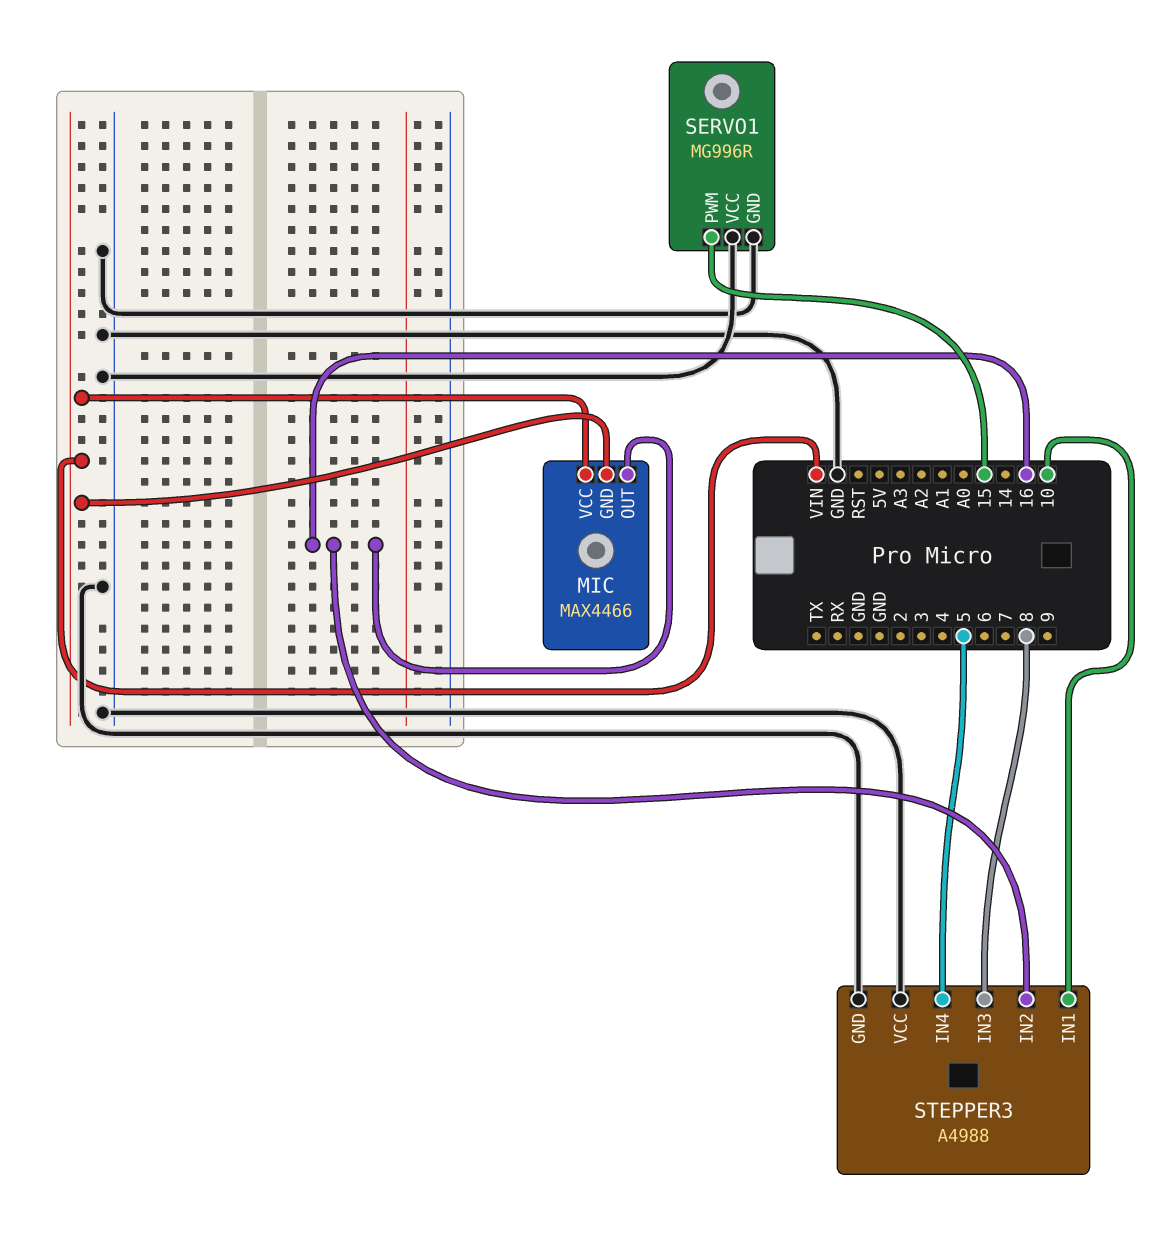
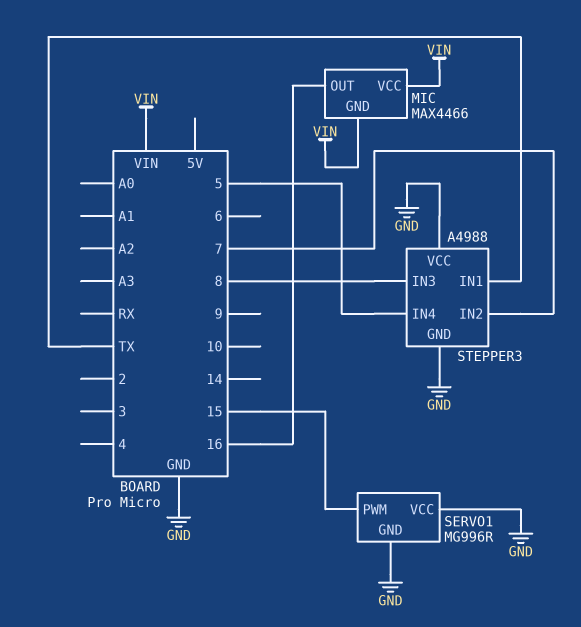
STEPPER3 pin IN1: 10 -> TX
STEPPER3 pin IN2: 16 -> 7

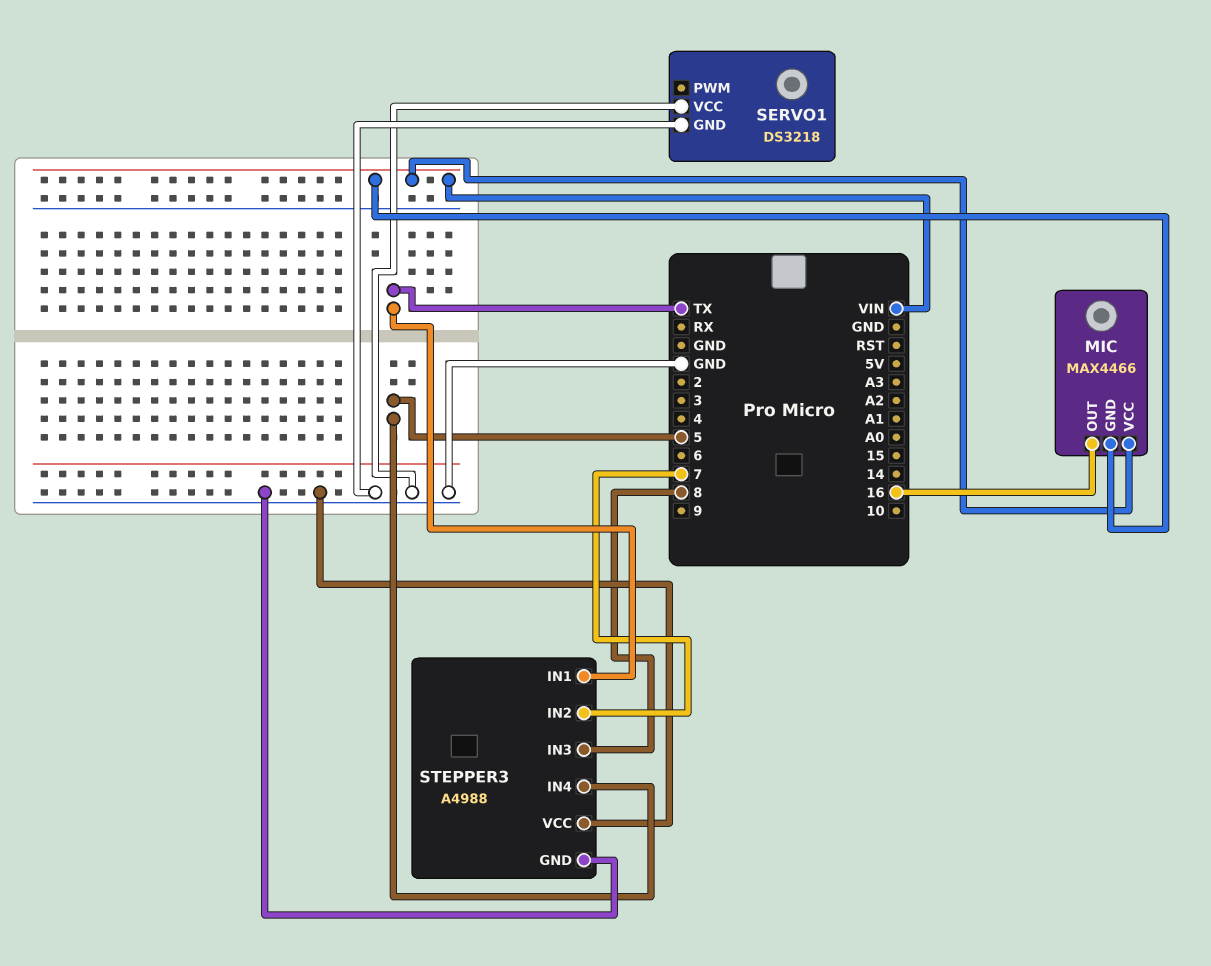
SERVO1: MG996R -> DS3218
SERVO1 pin PWM: 15 -> none

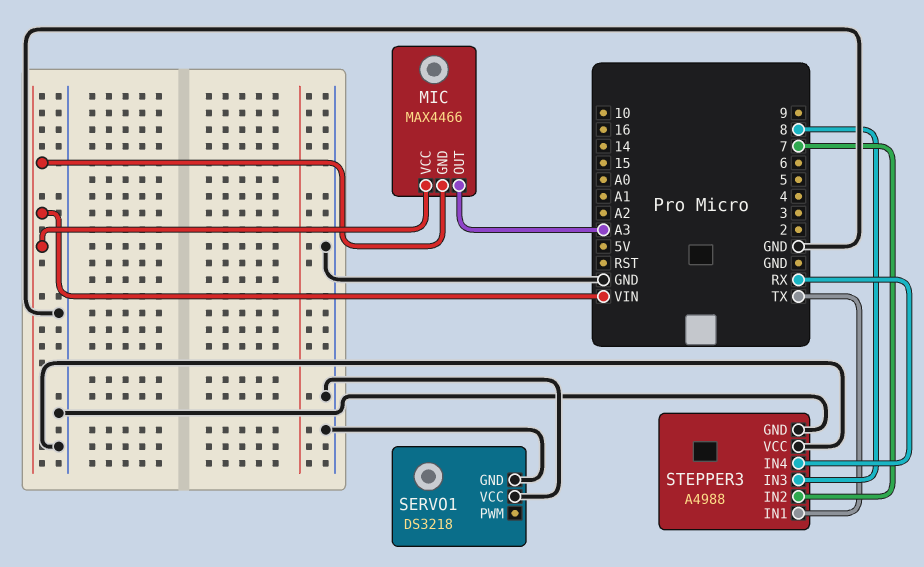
MIC pin OUT: 16 -> A3
STEPPER3 pin IN4: 5 -> RX

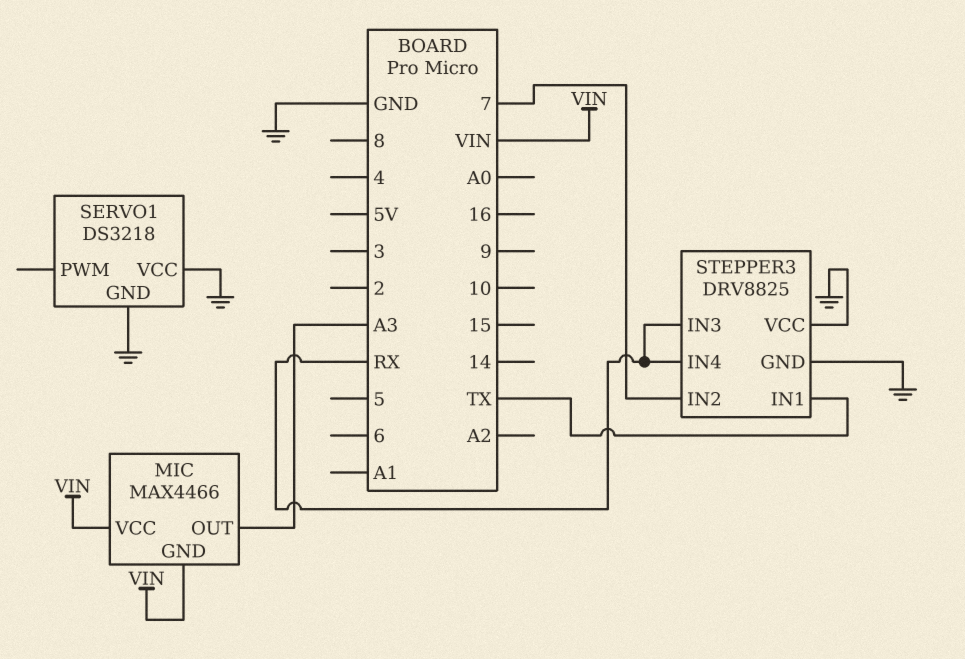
STEPPER3: A4988 -> DRV8825
STEPPER3 pin IN3: 8 -> RX

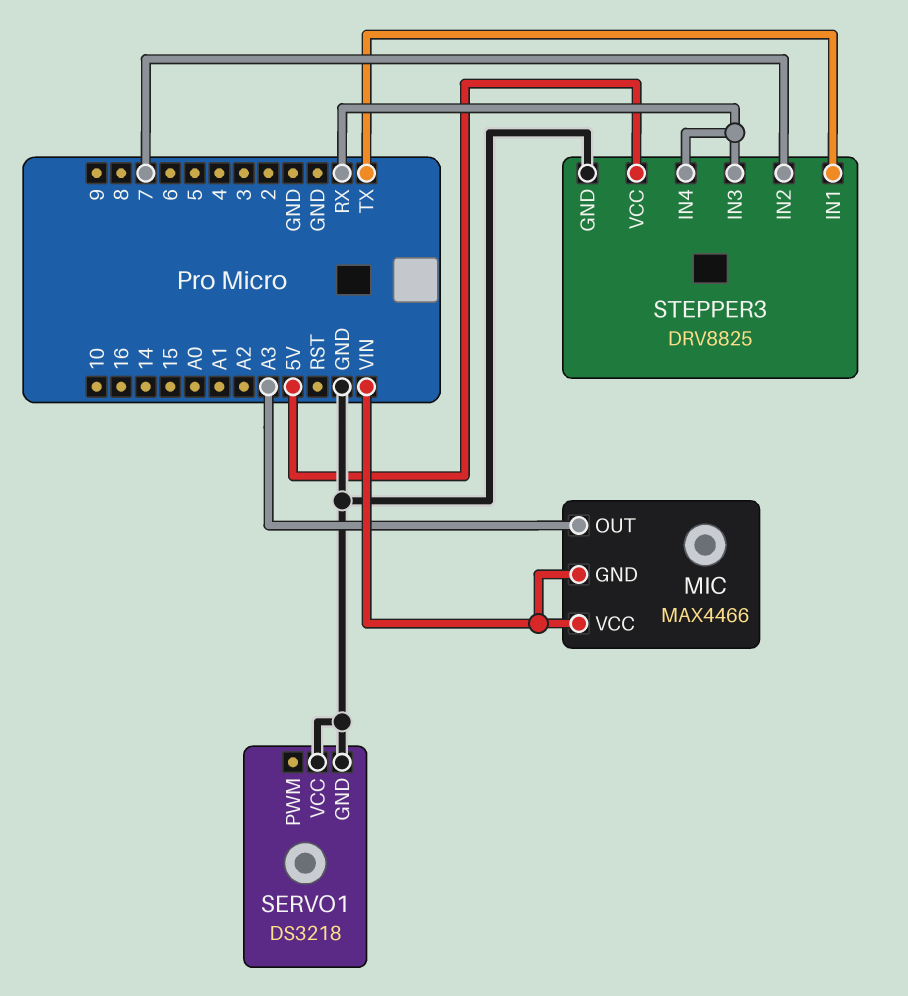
STEPPER3 pin VCC: GND -> 5V

